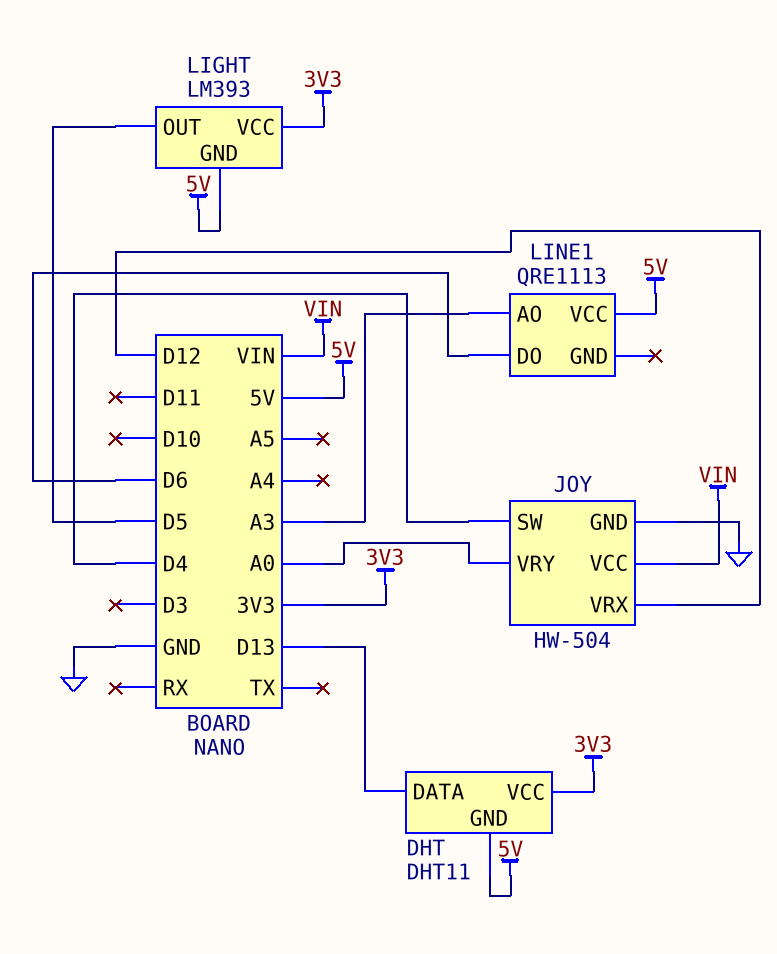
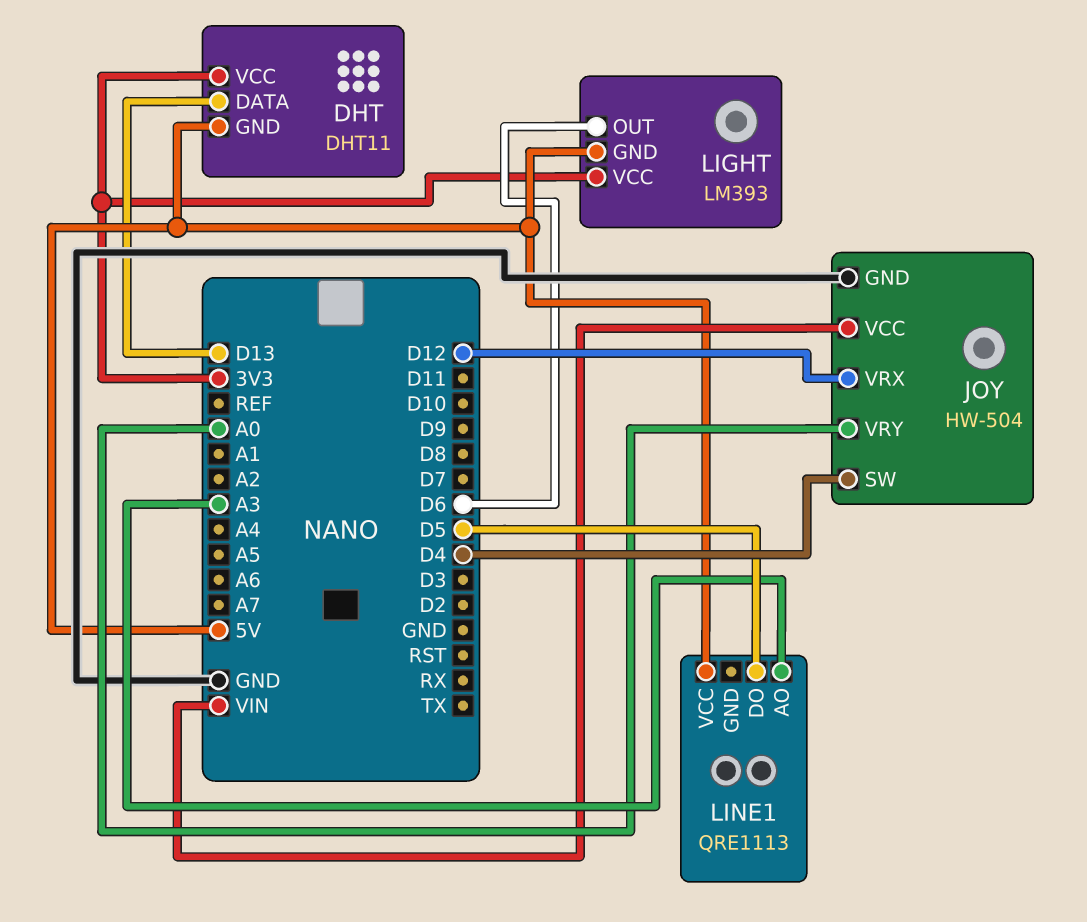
LIGHT pin OUT: D5 -> D6
LINE1 pin DO: D6 -> D5

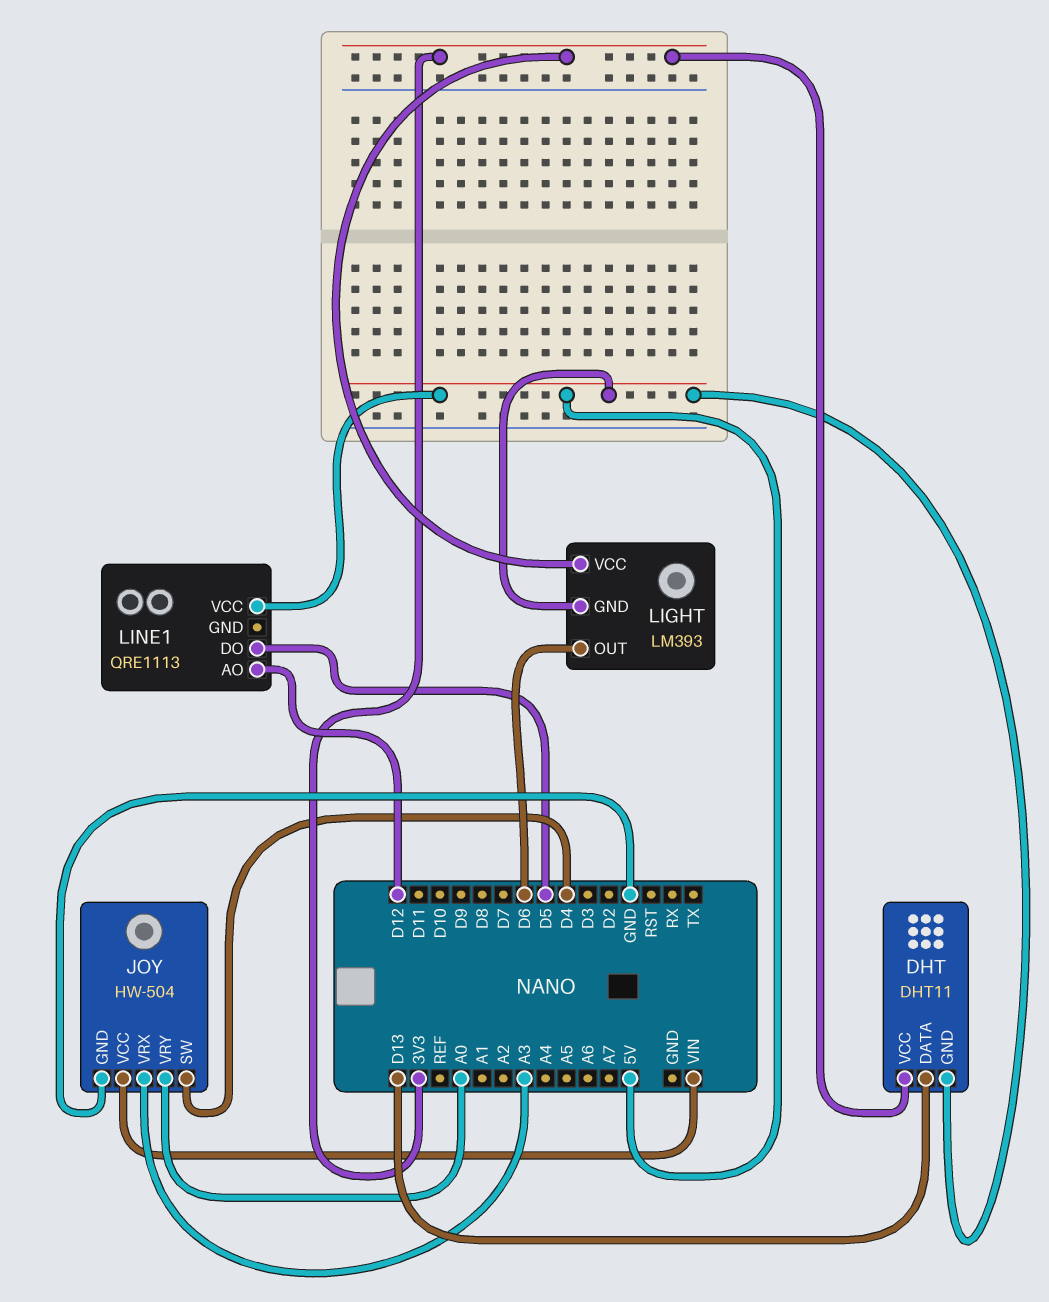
JOY pin VRX: D12 -> A3
LINE1 pin AO: A3 -> D12

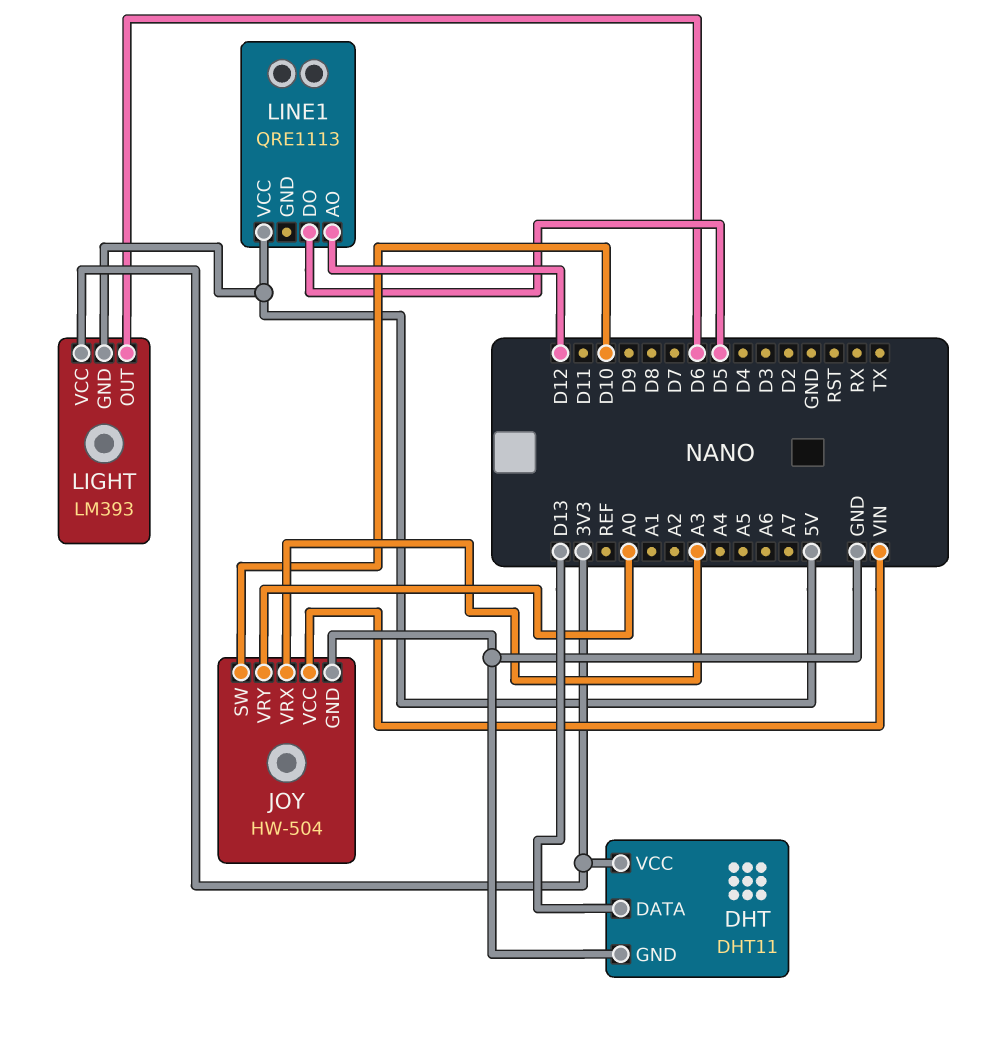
DHT pin GND: 5V -> GND
JOY pin SW: D4 -> D10

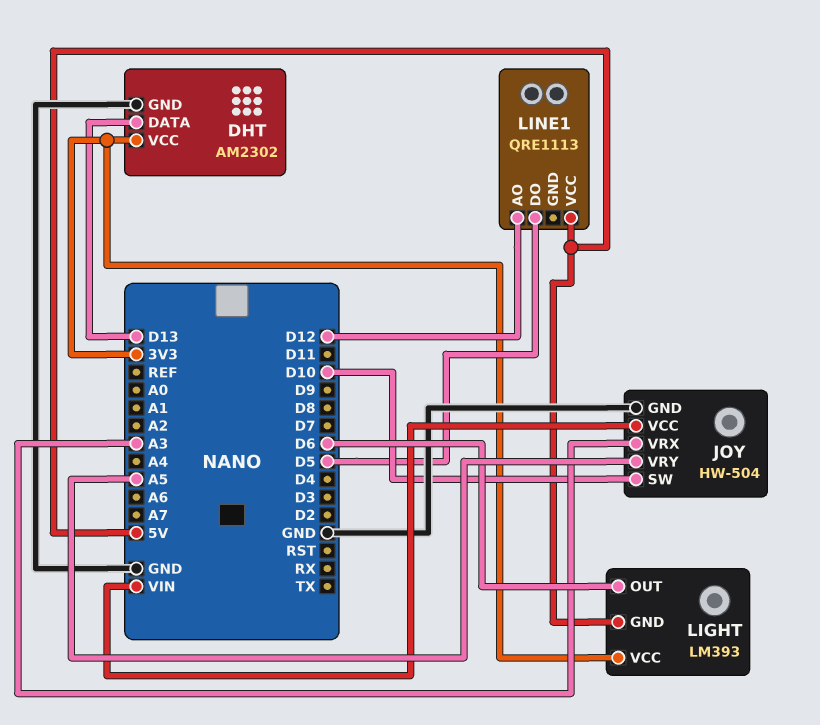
DHT: DHT11 -> AM2302
JOY pin VRY: A0 -> A5

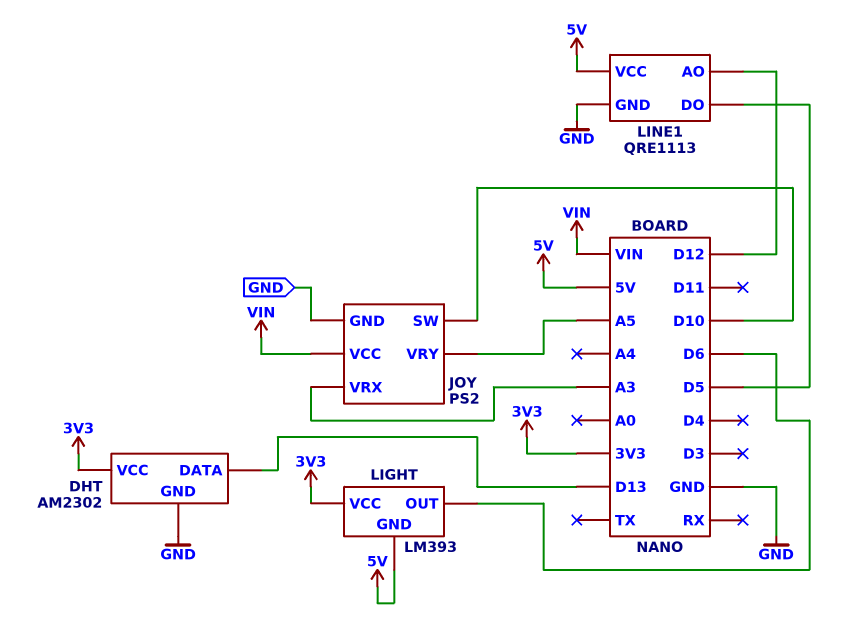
JOY: HW-504 -> PS2
LINE1 pin GND: none -> GND

